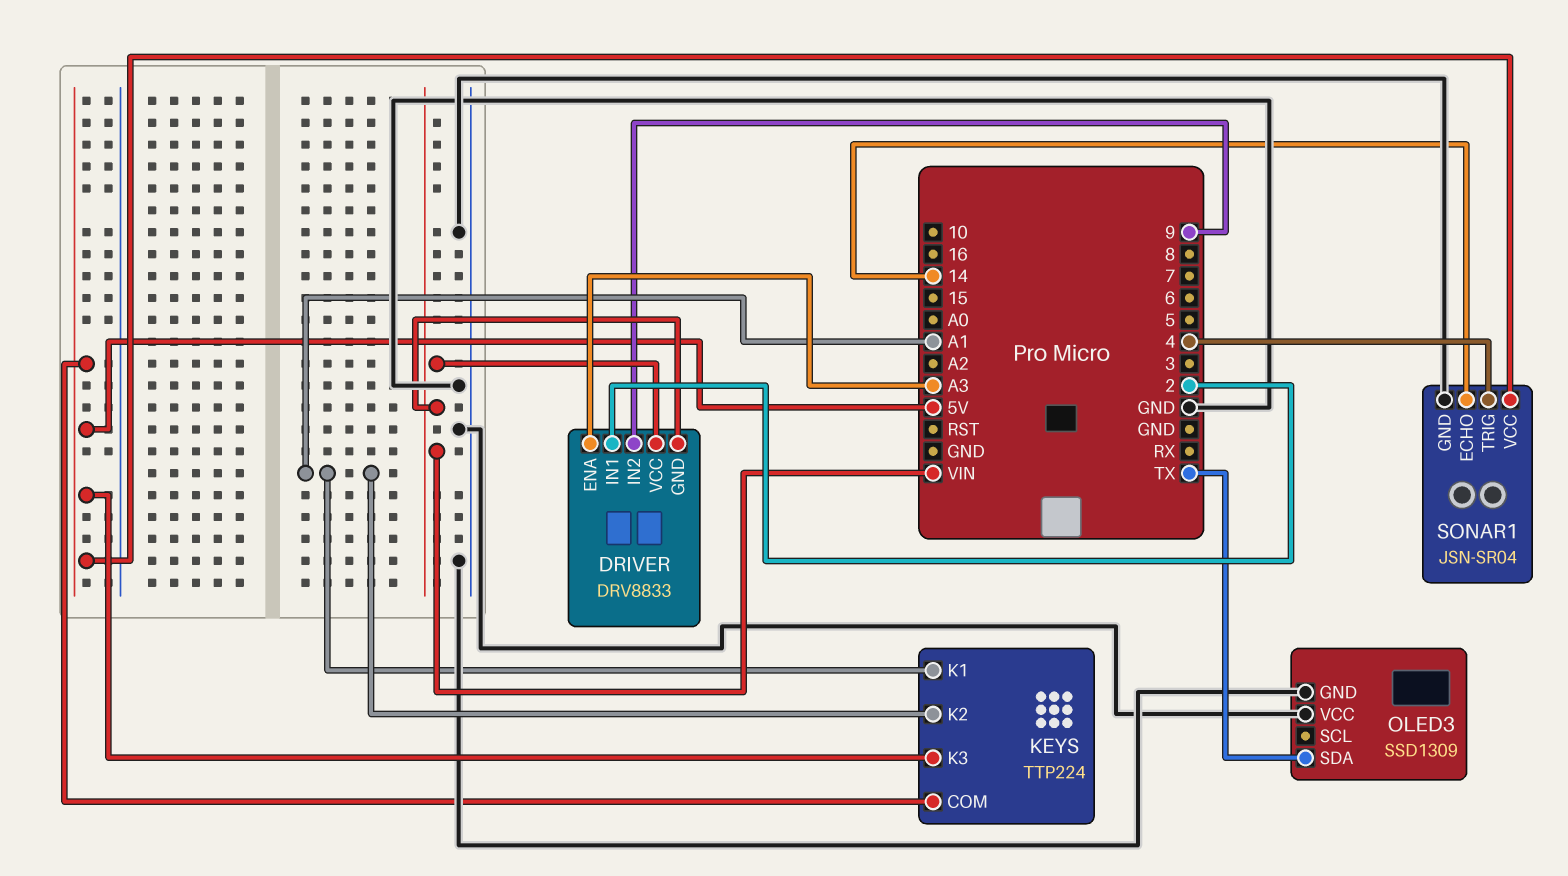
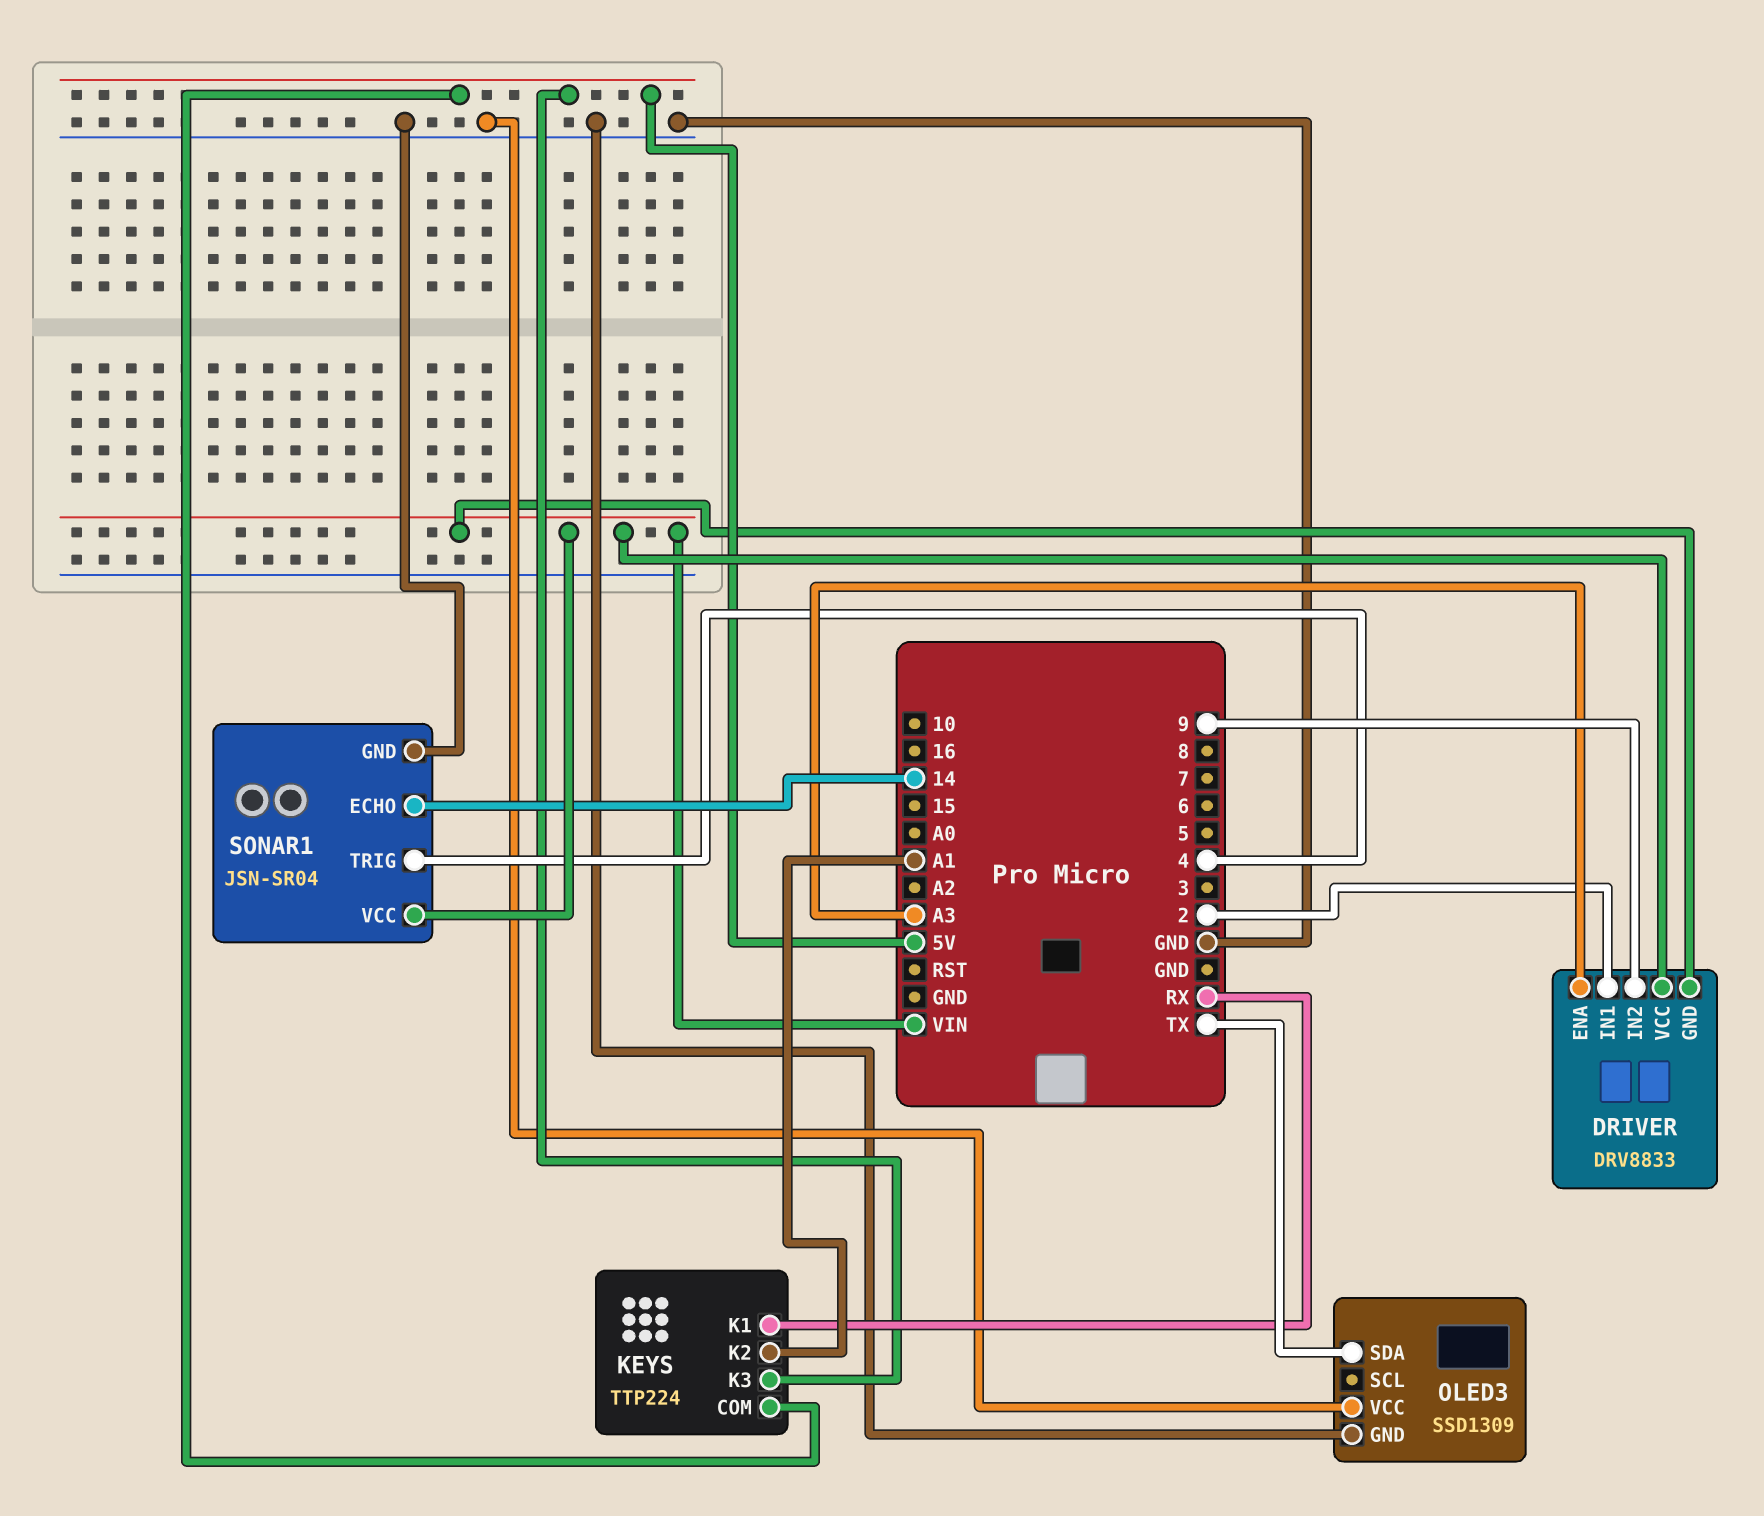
KEYS pin K1: A1 -> RX
SONAR1 pin VCC: 5V -> VIN

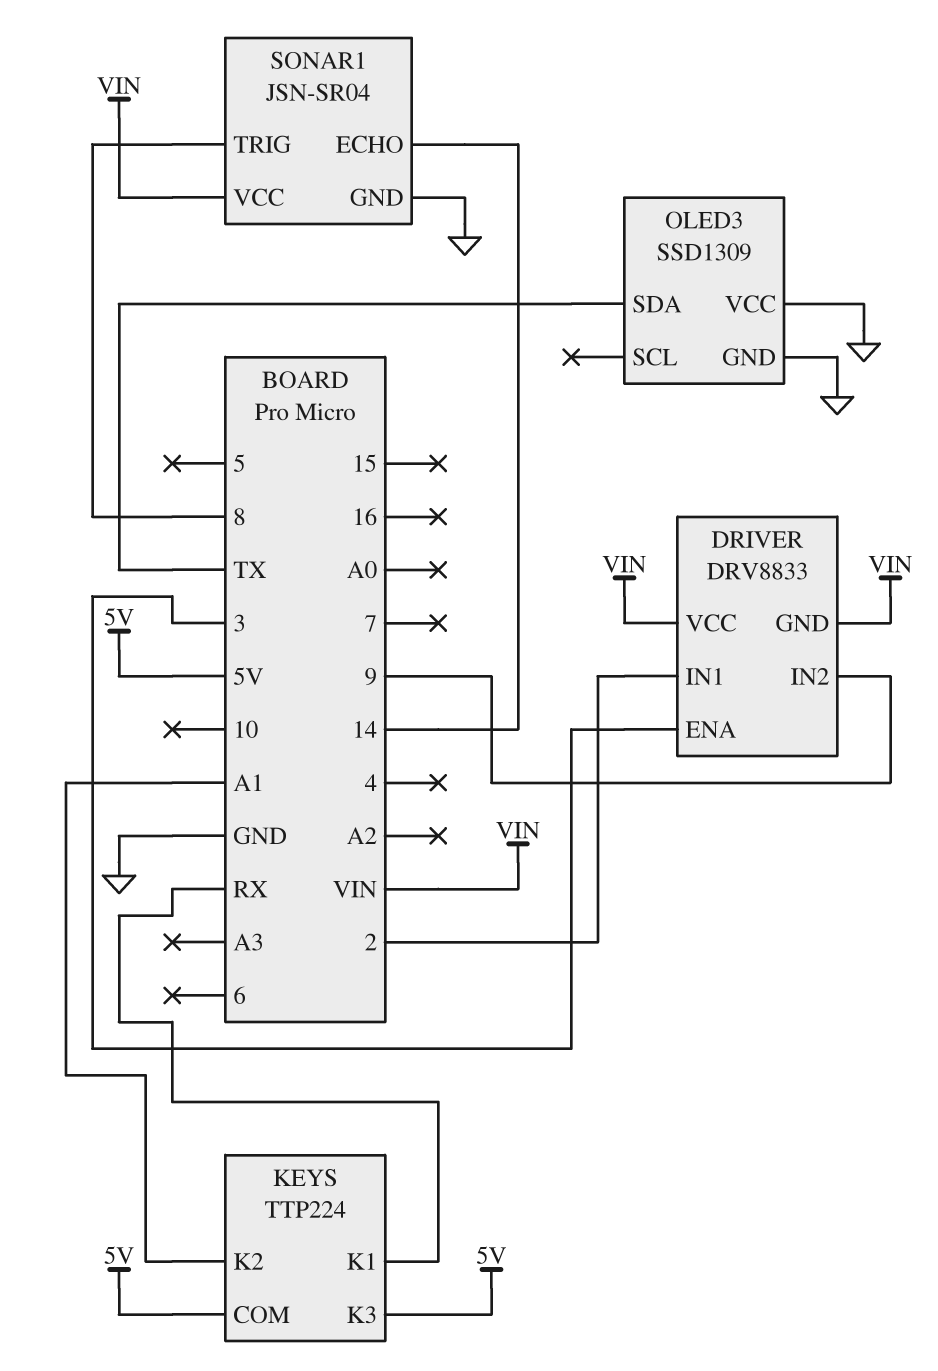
DRIVER pin ENA: A3 -> 3
SONAR1 pin TRIG: 4 -> 8

